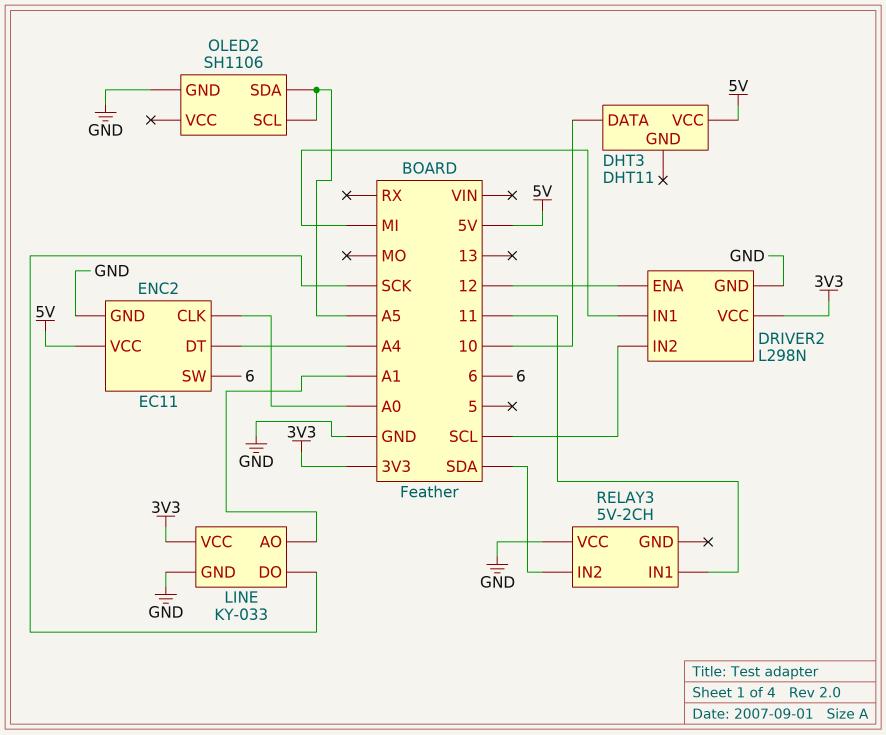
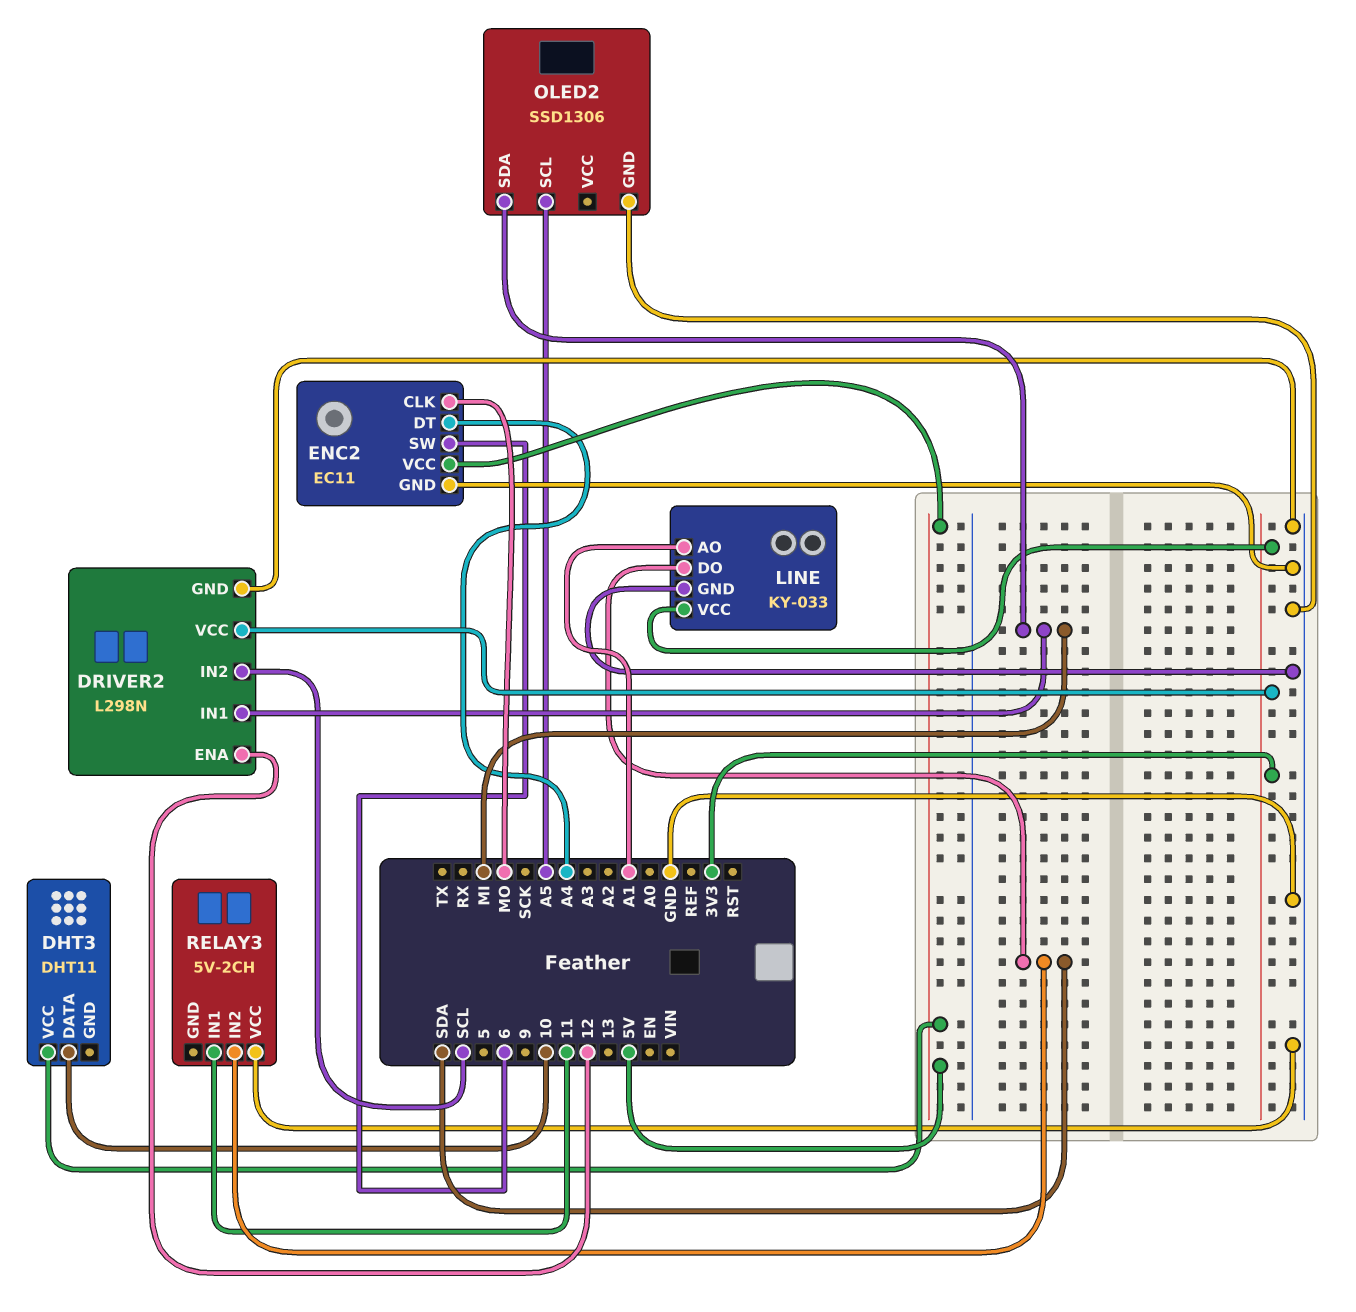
ENC2 pin CLK: A0 -> MO
LINE pin DO: SCK -> SDA
OLED2: SH1106 -> SSD1306
OLED2 pin SDA: A5 -> MI

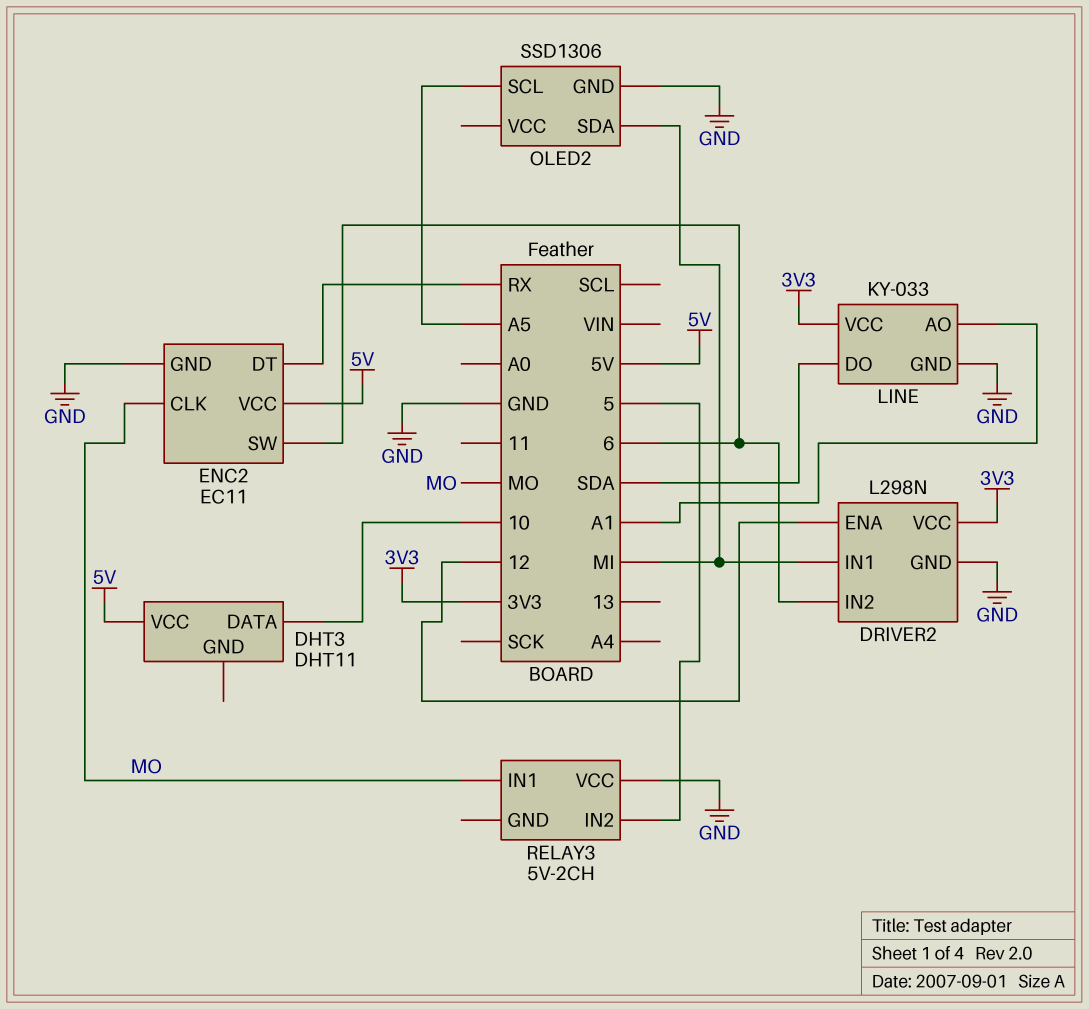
DRIVER2 pin IN2: SCL -> 6
ENC2 pin DT: A4 -> RX
RELAY3 pin IN1: 11 -> MO
RELAY3 pin IN2: SDA -> 5

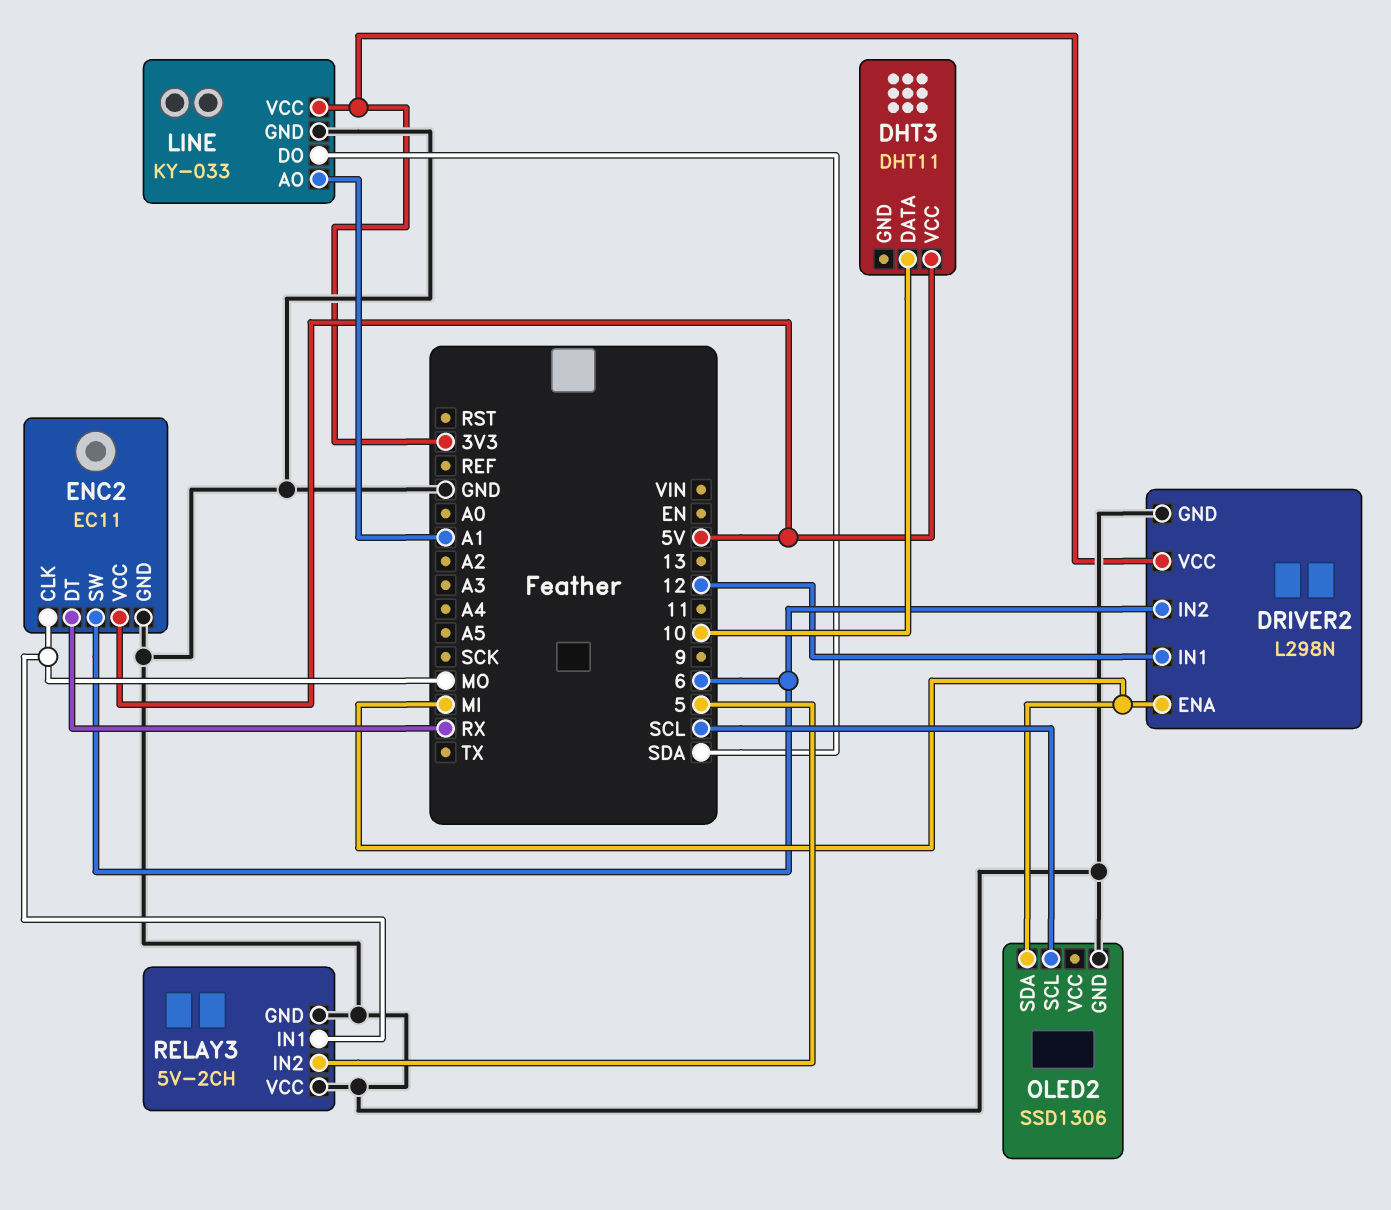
DRIVER2 pin ENA: 12 -> MI
DRIVER2 pin IN1: MI -> 12
OLED2 pin SCL: A5 -> SCL
RELAY3 pin GND: none -> GND

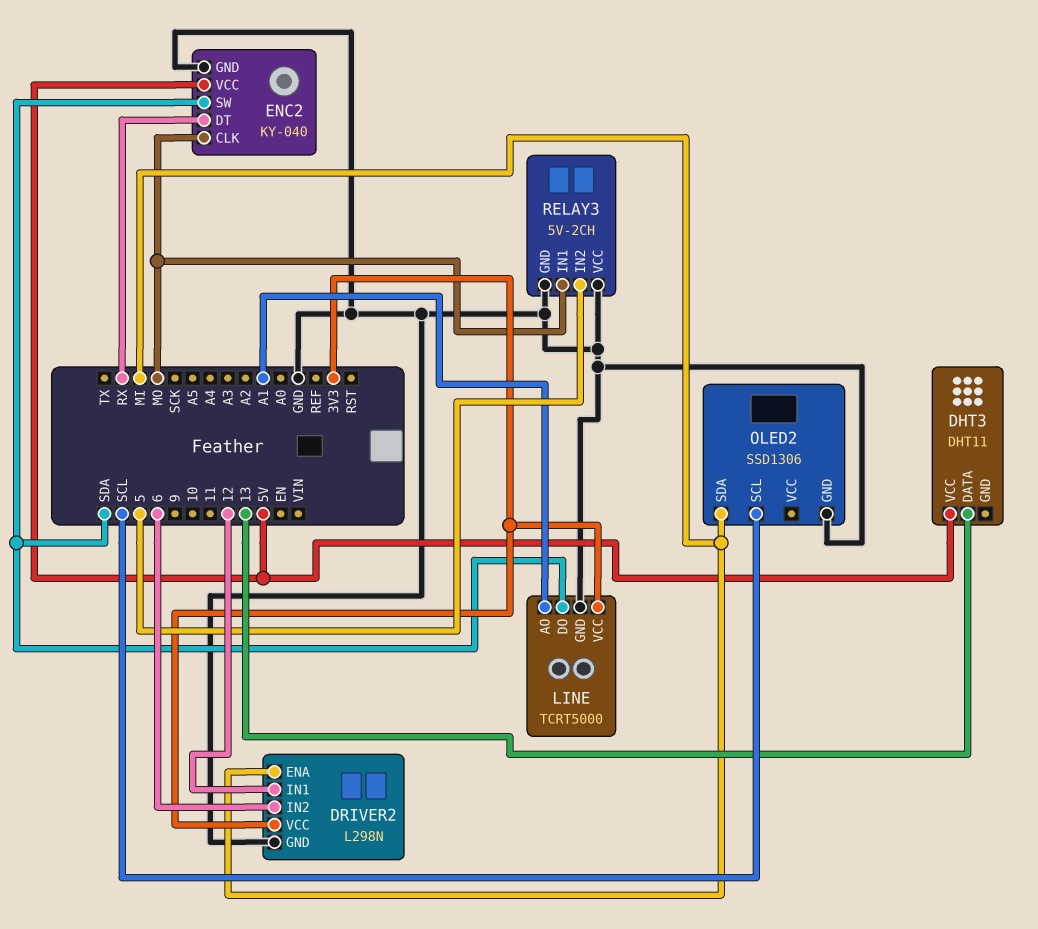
DHT3 pin DATA: 10 -> 13
ENC2: EC11 -> KY-040
ENC2 pin SW: 6 -> SDA
LINE: KY-033 -> TCRT5000

